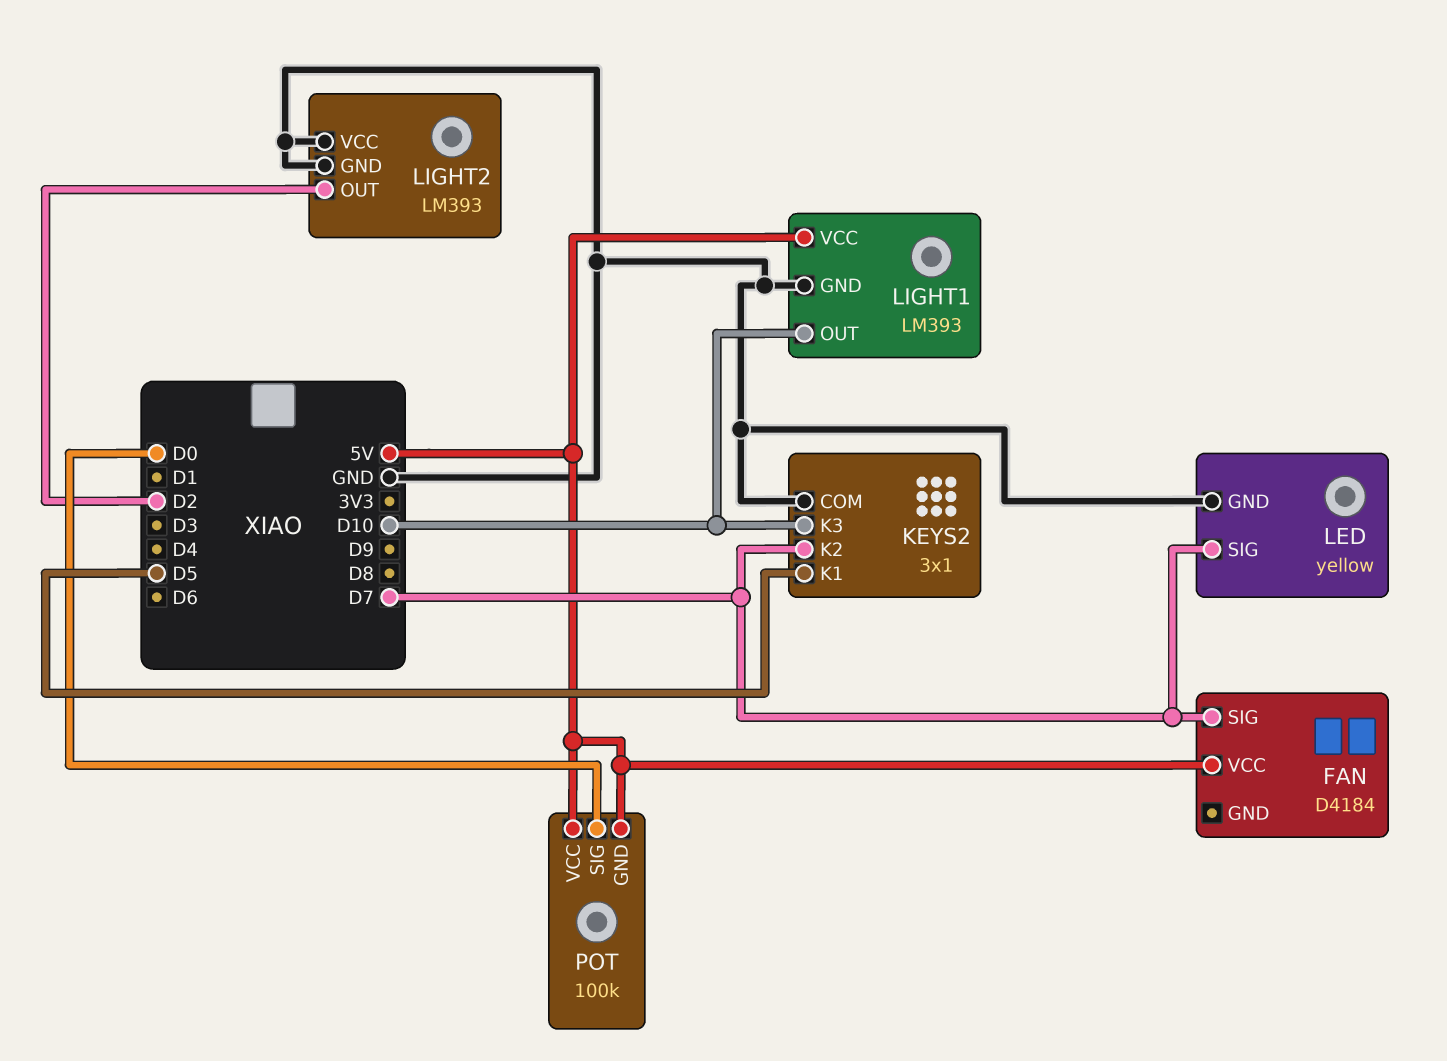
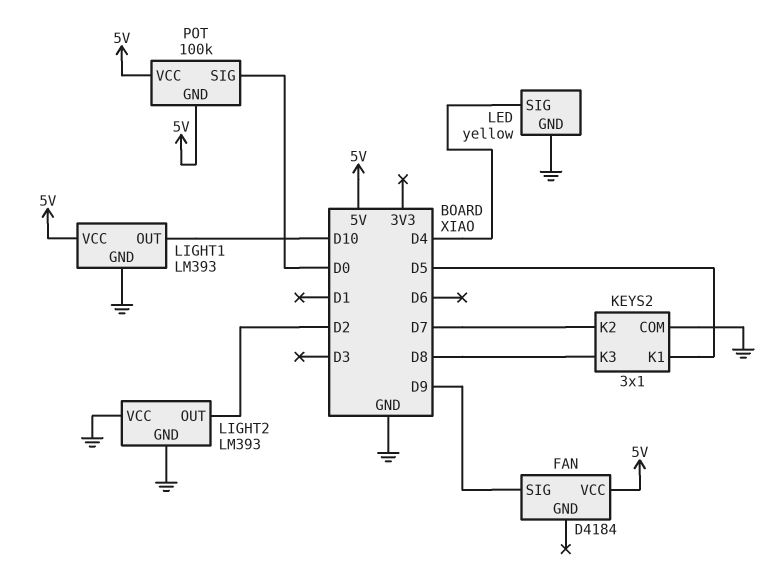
FAN pin SIG: D7 -> D9
KEYS2 pin K3: D10 -> D8
LED pin SIG: D7 -> D4

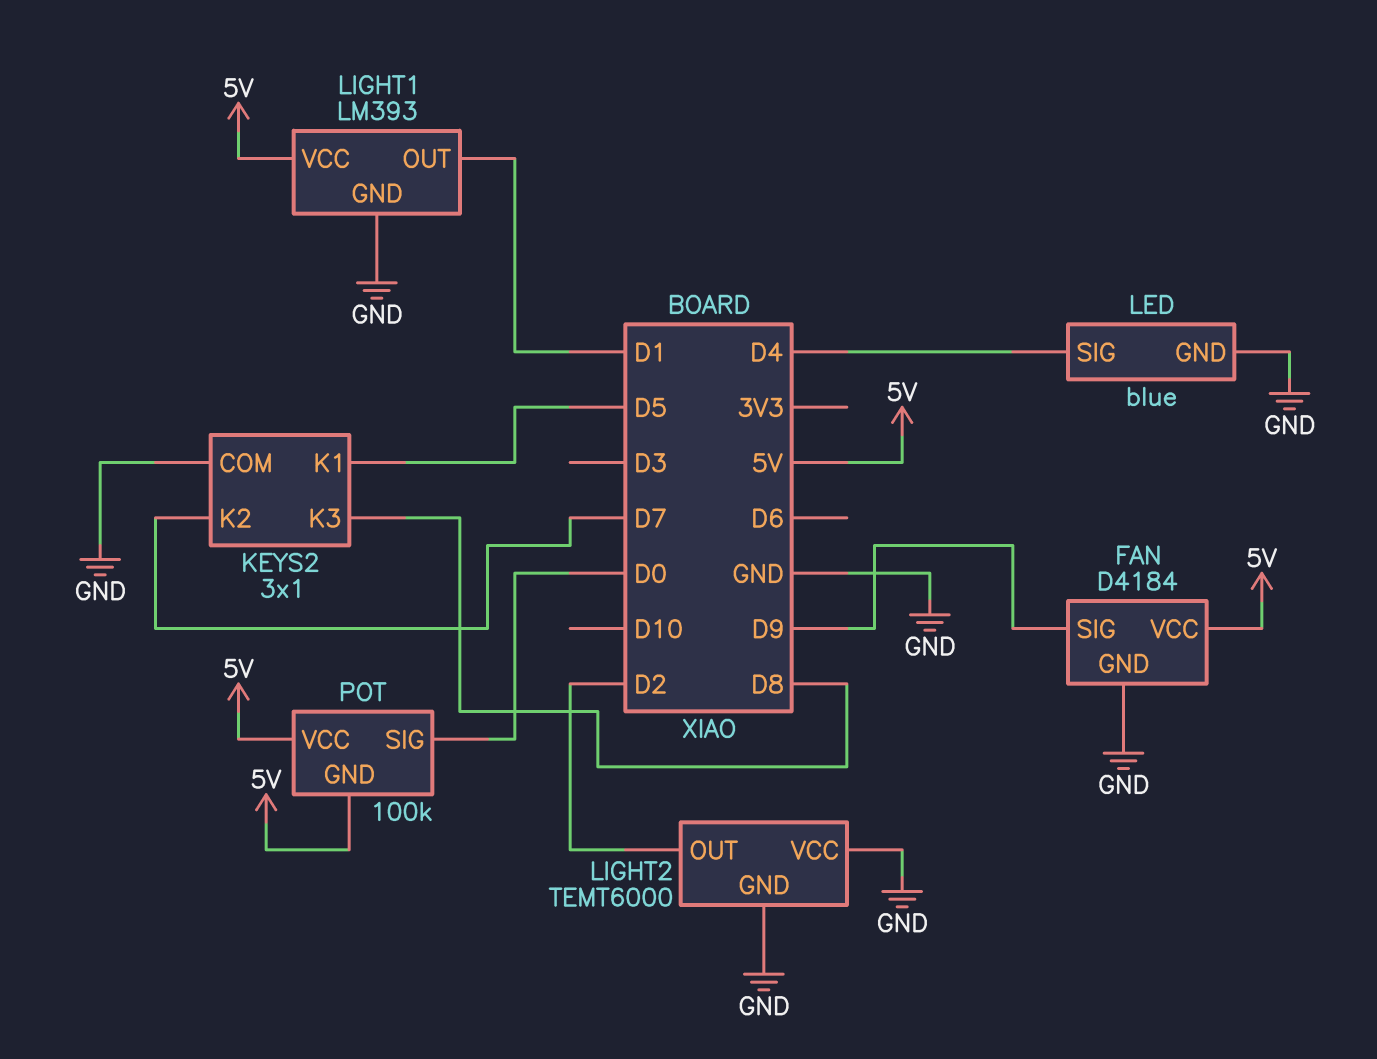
FAN pin GND: none -> GND
LED: yellow -> blue
LIGHT1 pin OUT: D10 -> D1
LIGHT2: LM393 -> TEMT6000

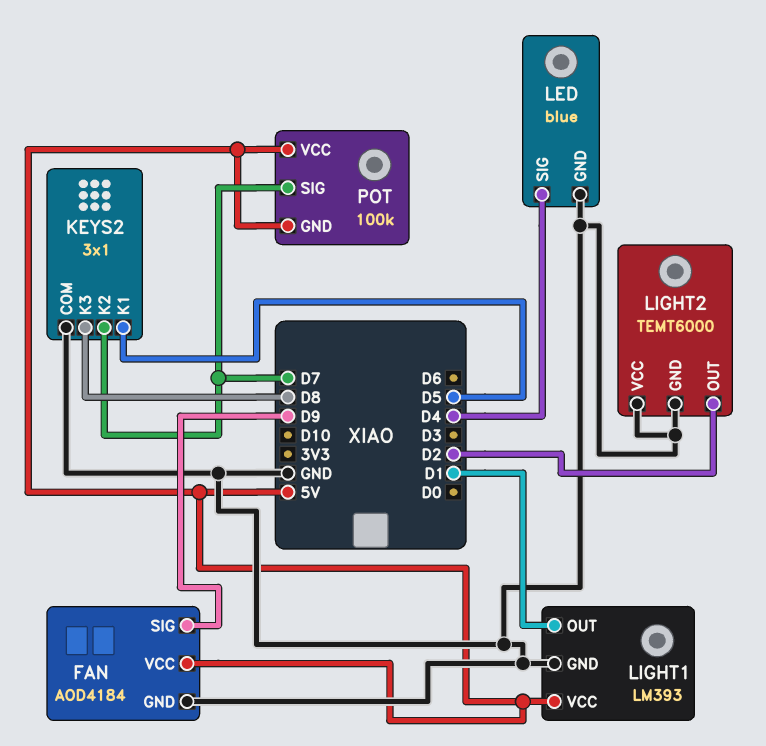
FAN: D4184 -> AOD4184
POT pin SIG: D0 -> D7

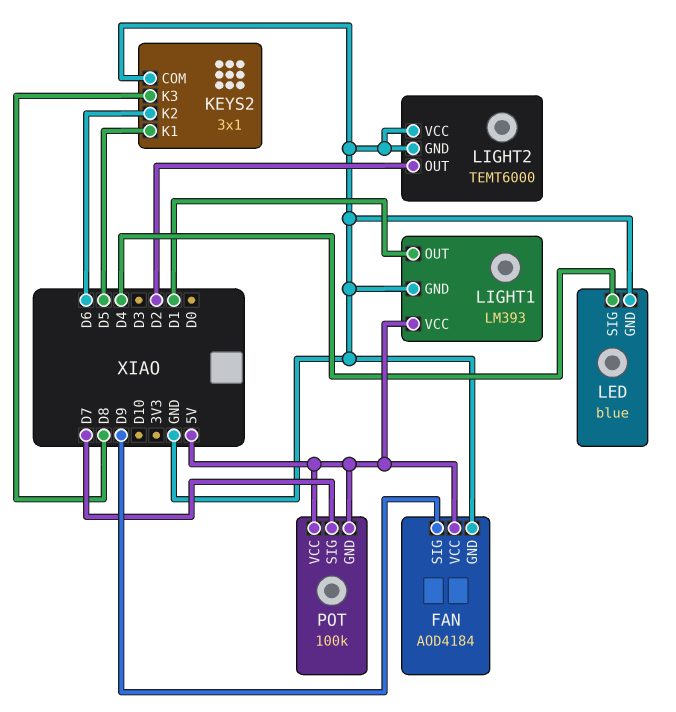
KEYS2 pin K2: D7 -> D6

